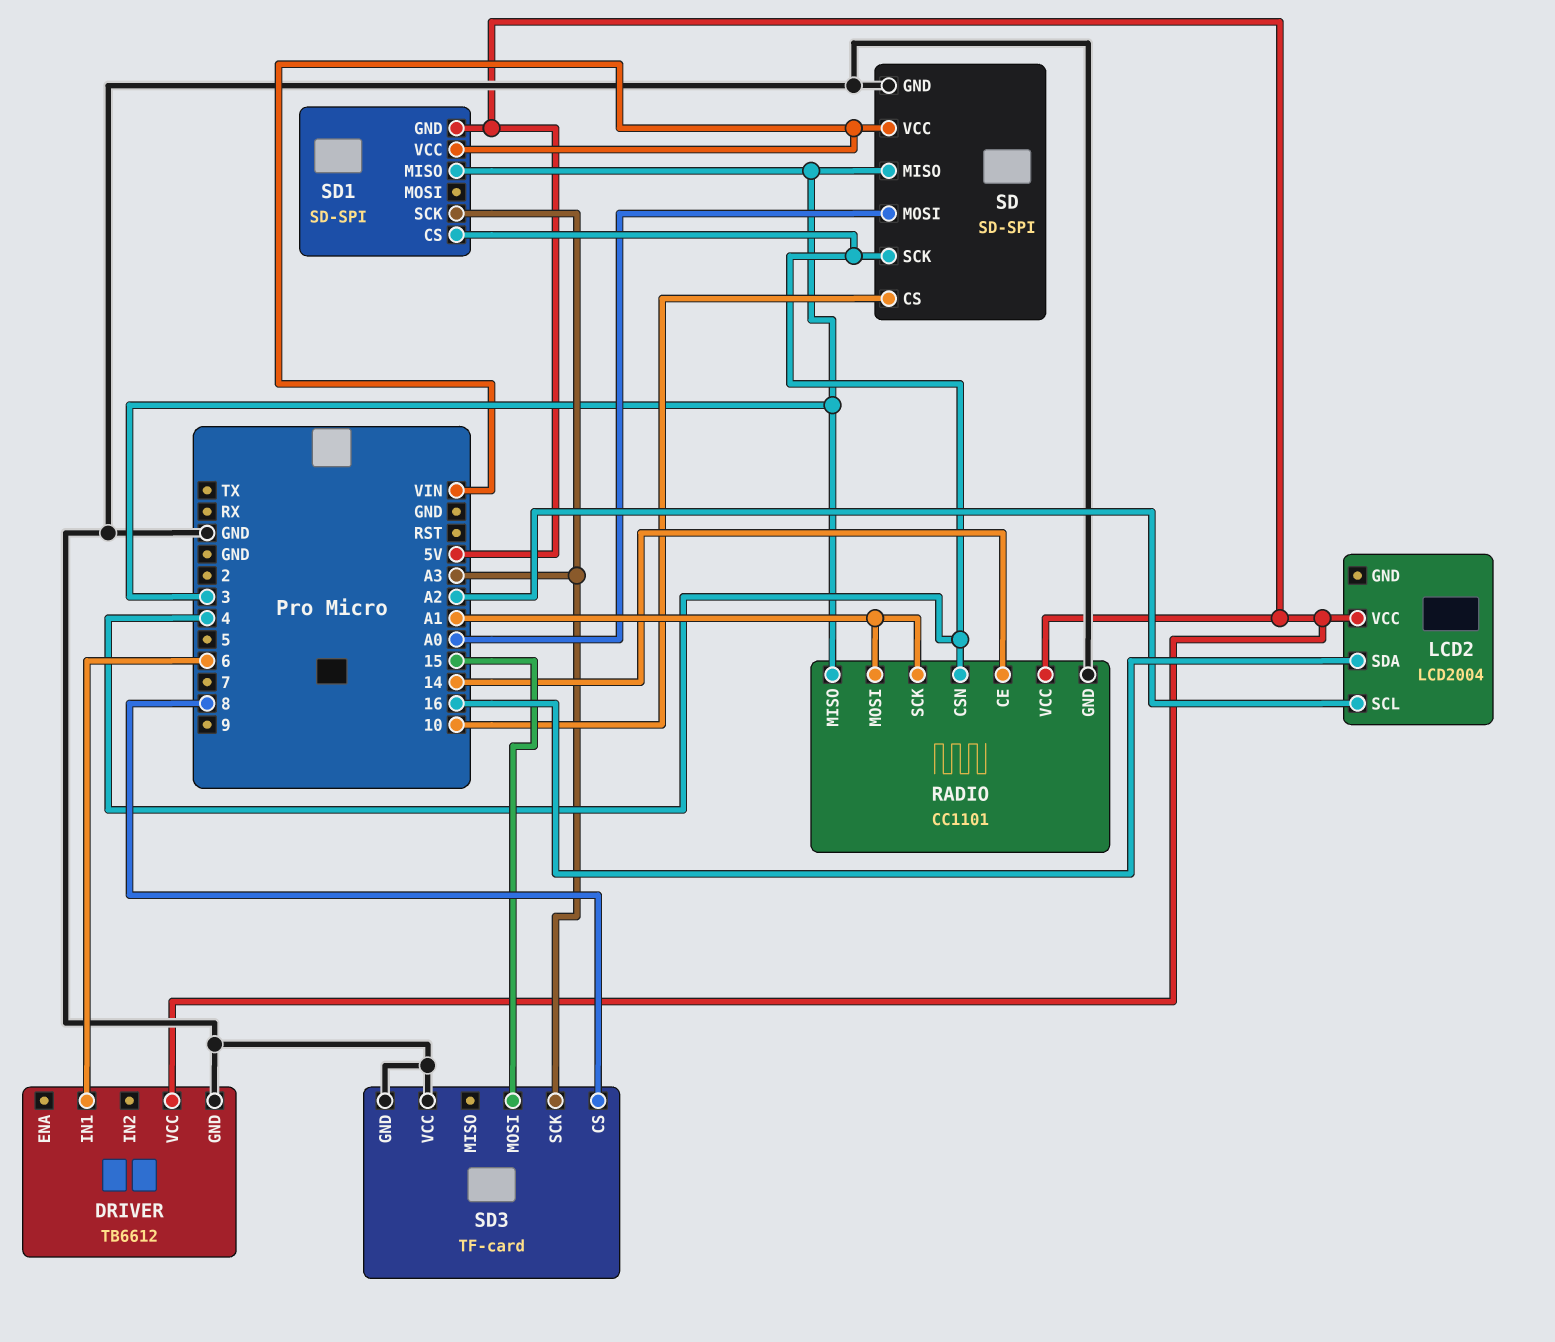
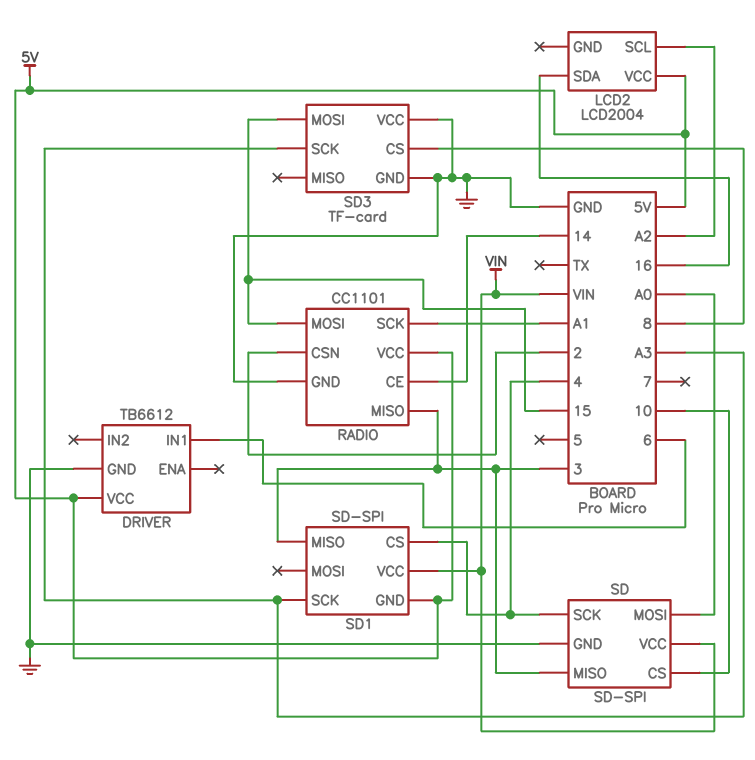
RADIO pin CSN: 4 -> 2
RADIO pin MOSI: A1 -> 15

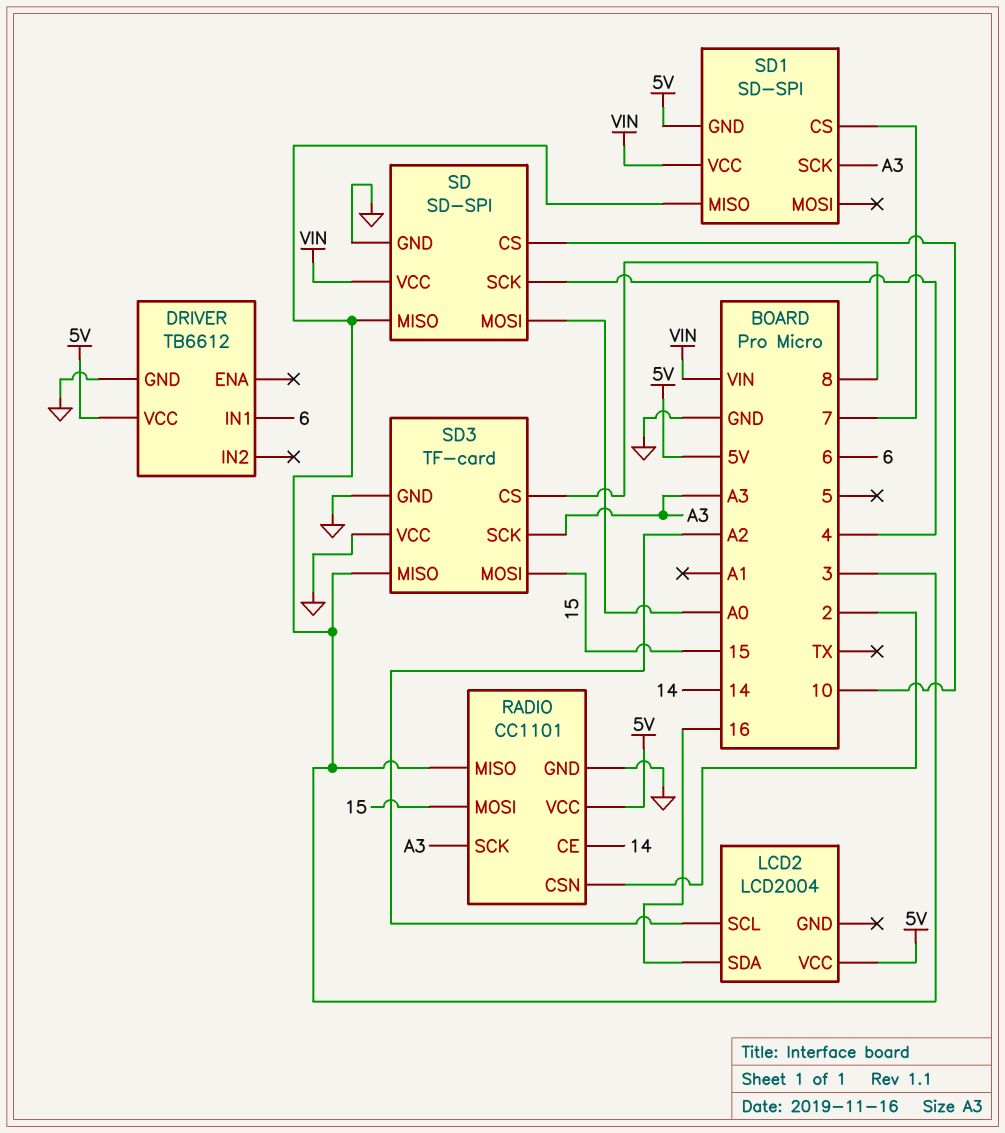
RADIO pin SCK: A1 -> A3
SD1 pin CS: 4 -> 7
SD3 pin MISO: none -> 3

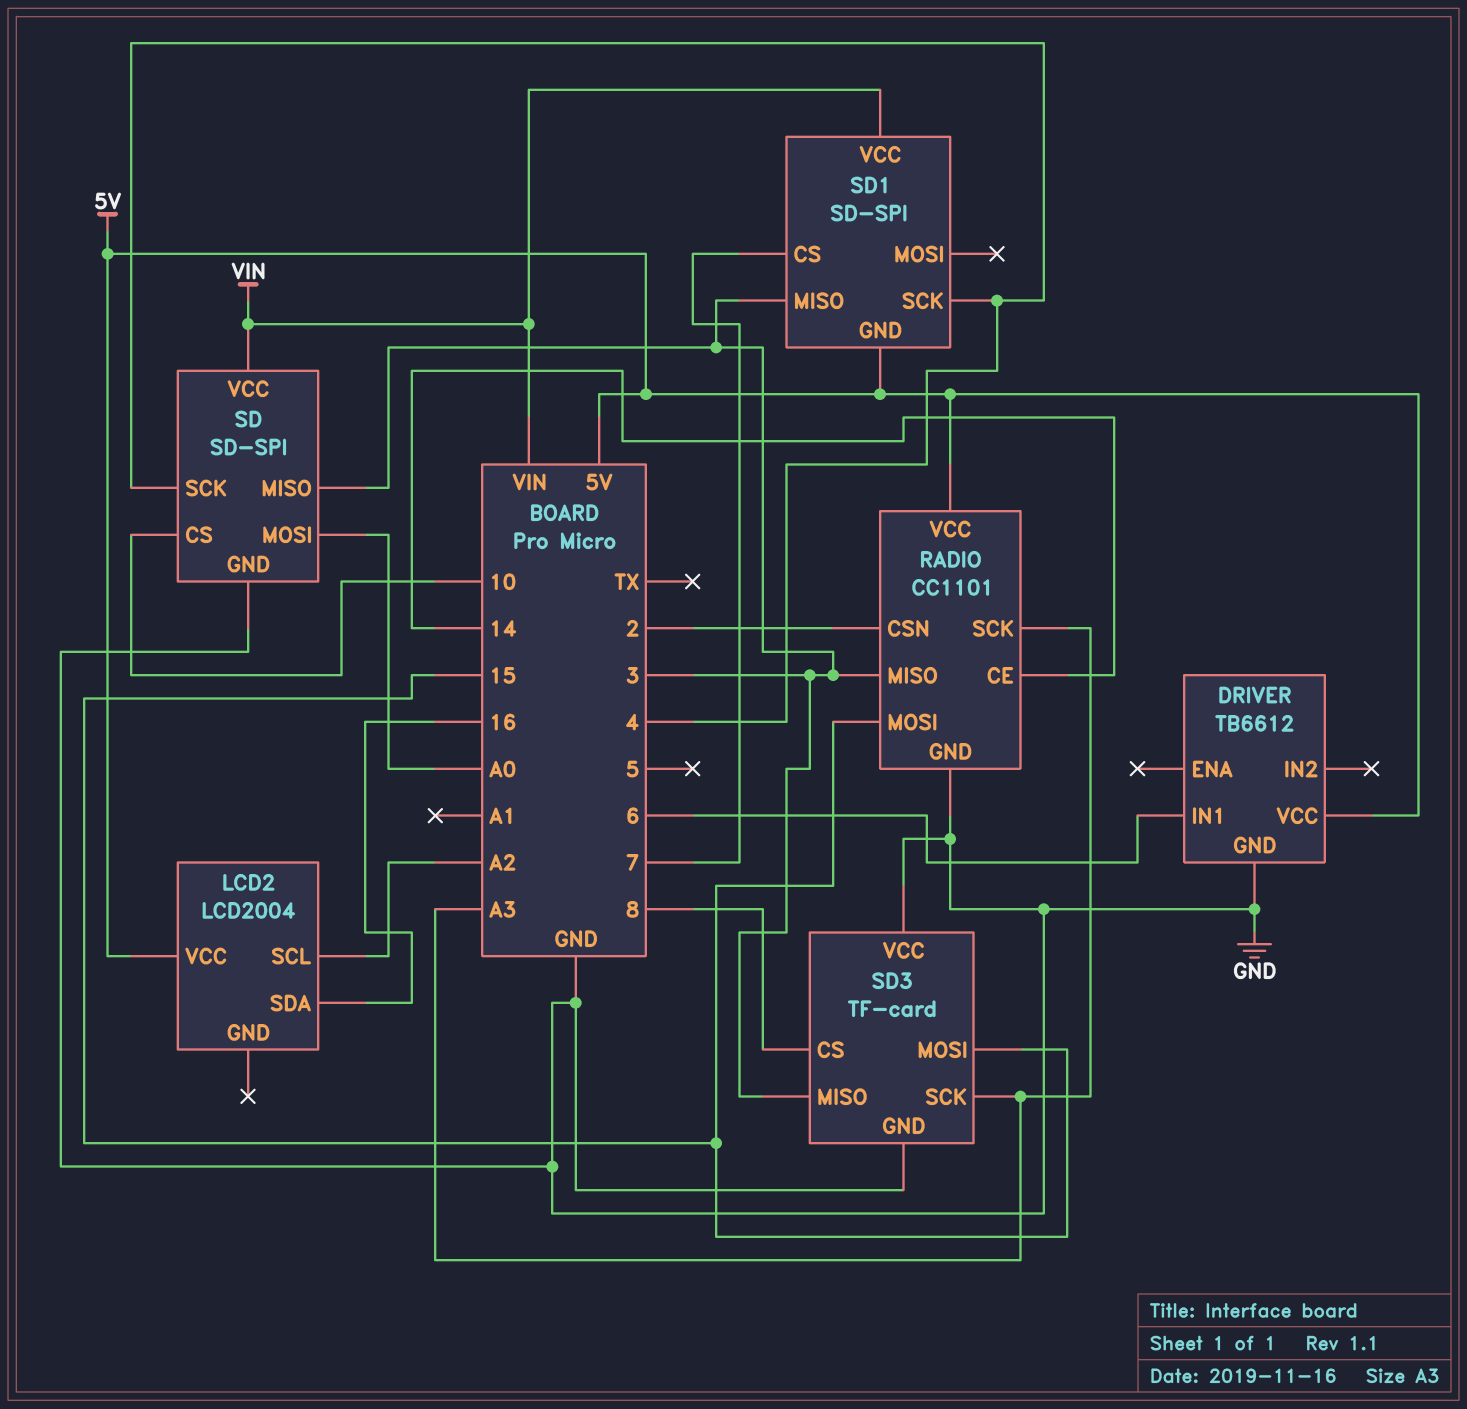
SD1 pin SCK: A3 -> 4

